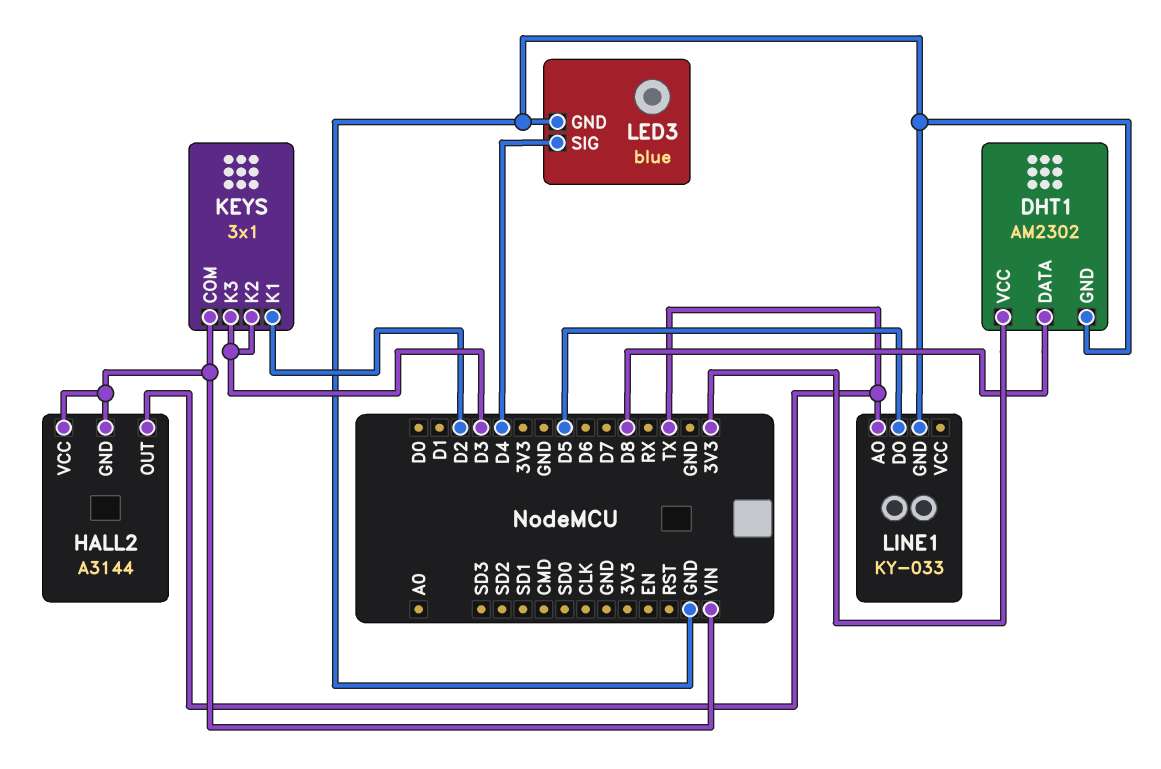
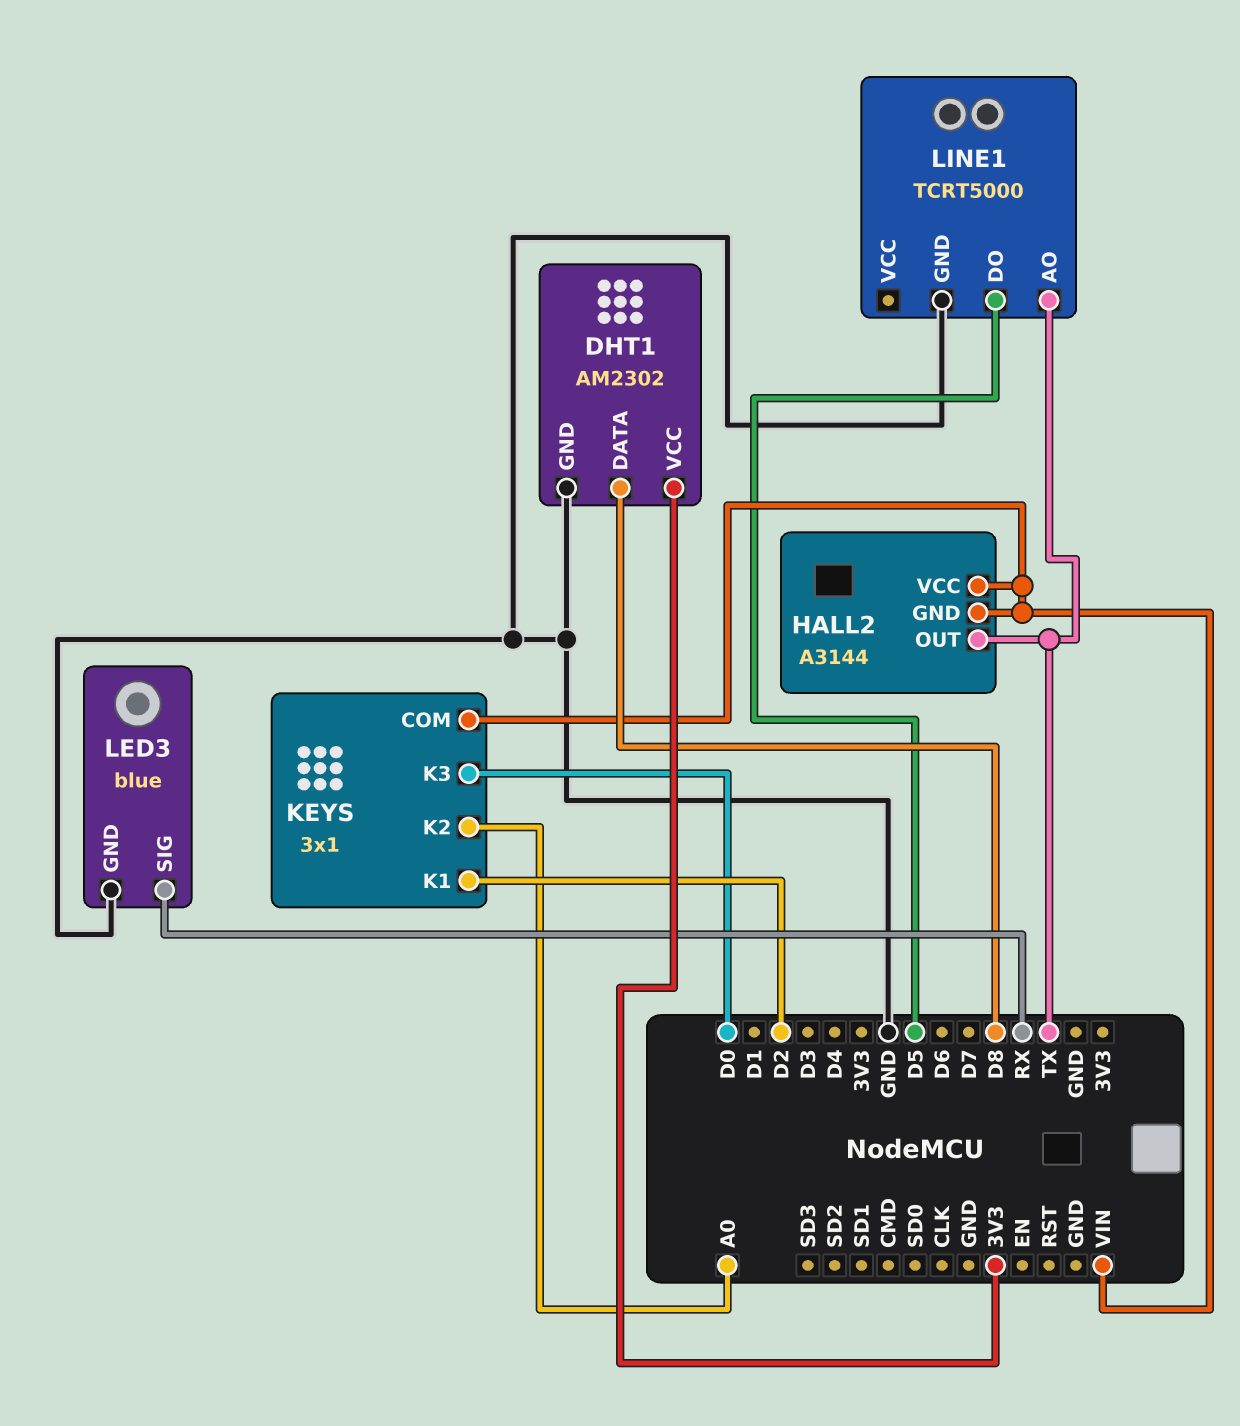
KEYS pin K2: D3 -> A0
KEYS pin K3: D3 -> D0
LED3 pin SIG: D4 -> RX
LINE1: KY-033 -> TCRT5000

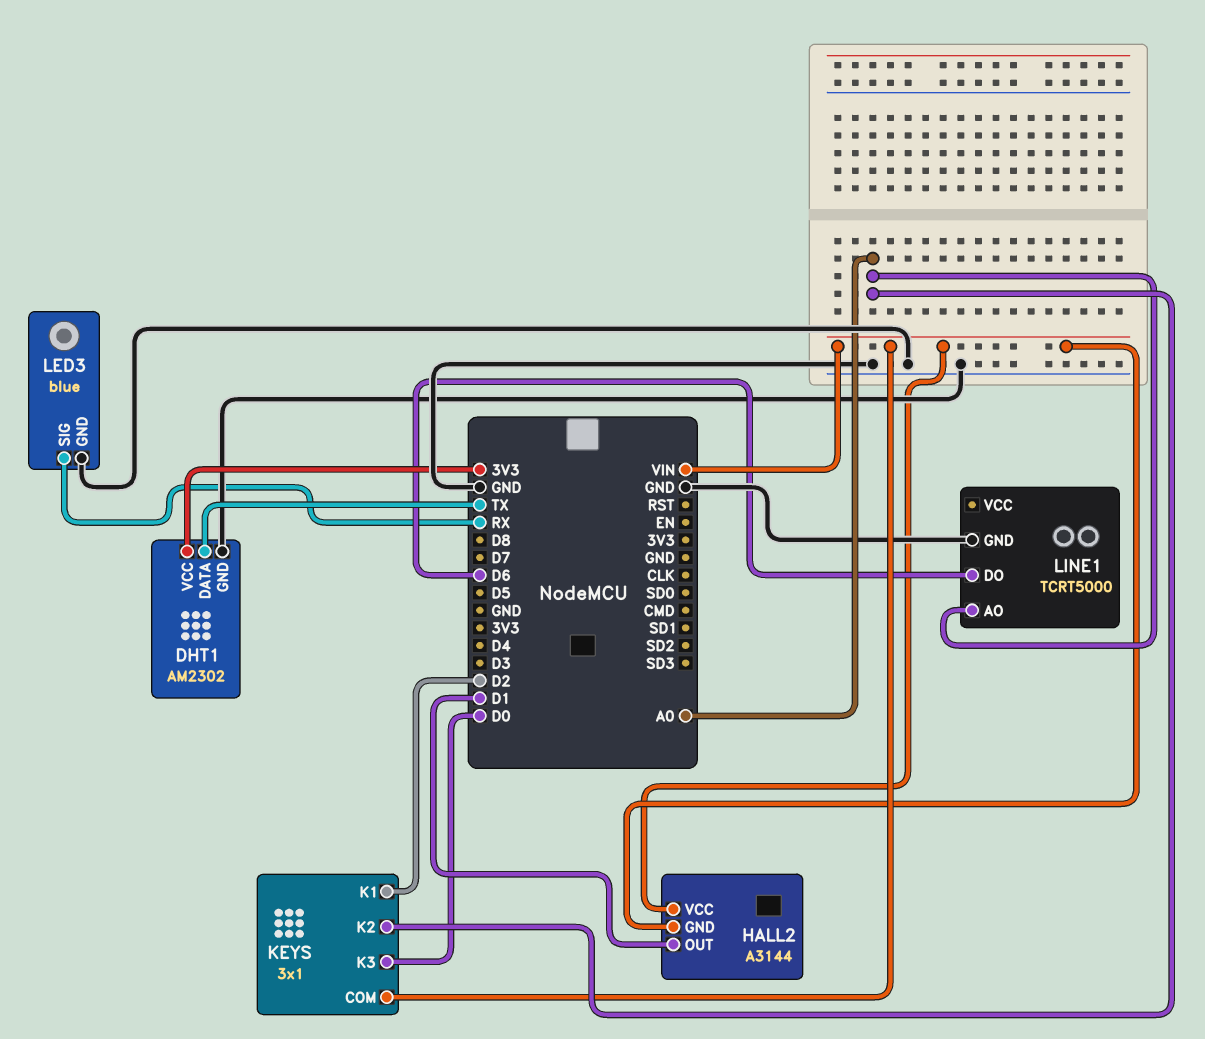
DHT1 pin DATA: D8 -> TX
HALL2 pin OUT: TX -> D1
LINE1 pin AO: TX -> A0
LINE1 pin DO: D5 -> D6

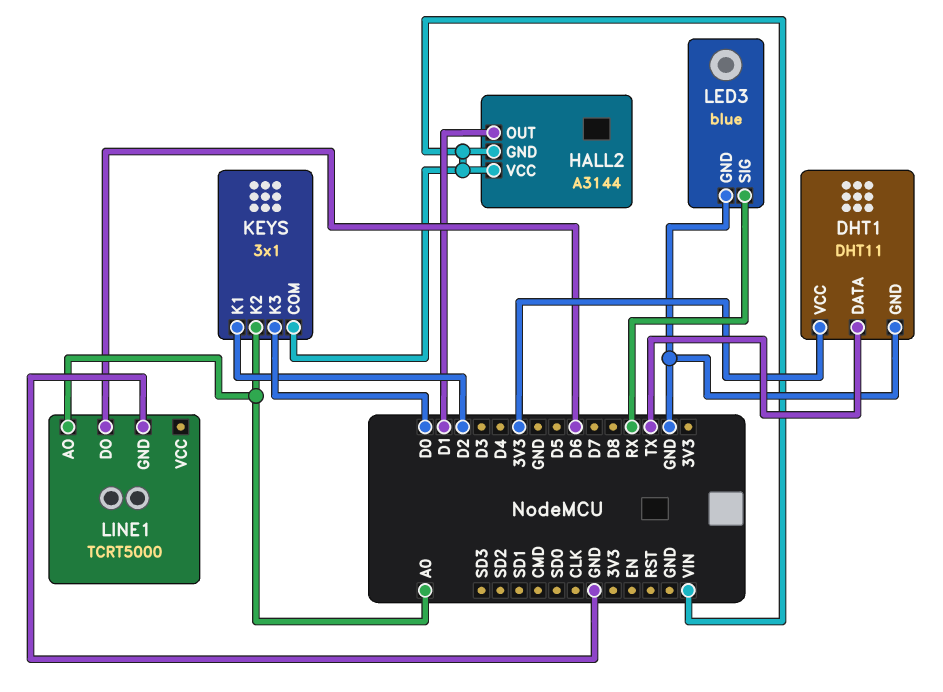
DHT1: AM2302 -> DHT11

